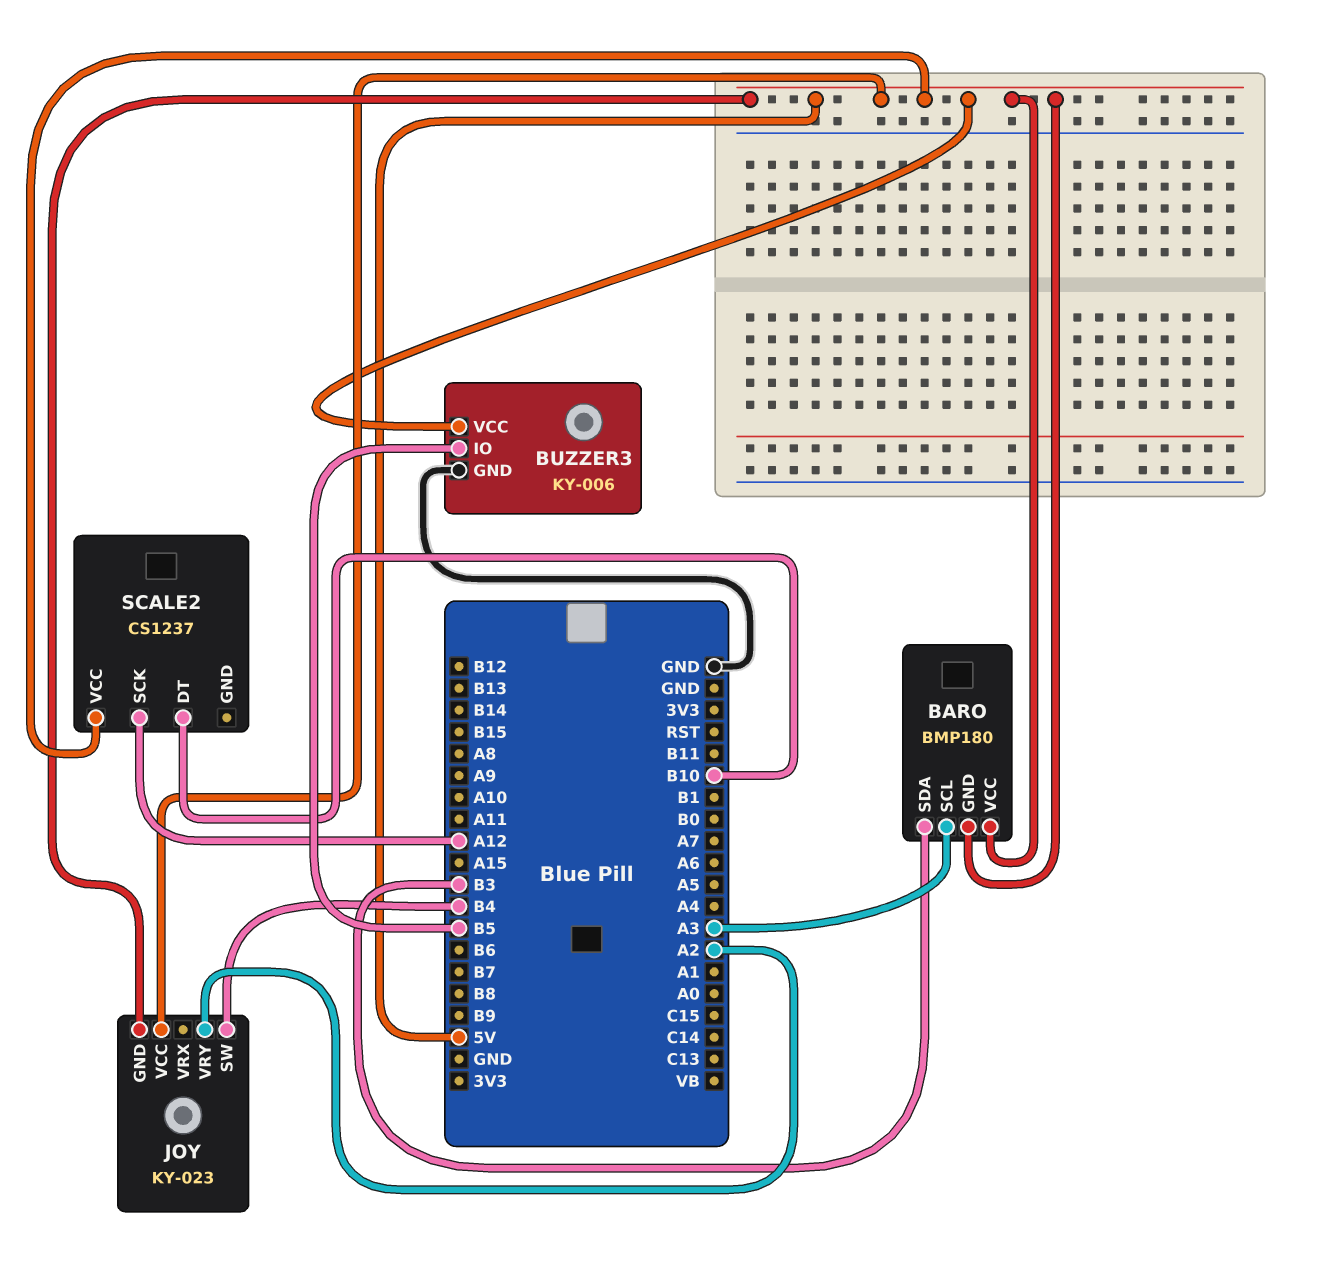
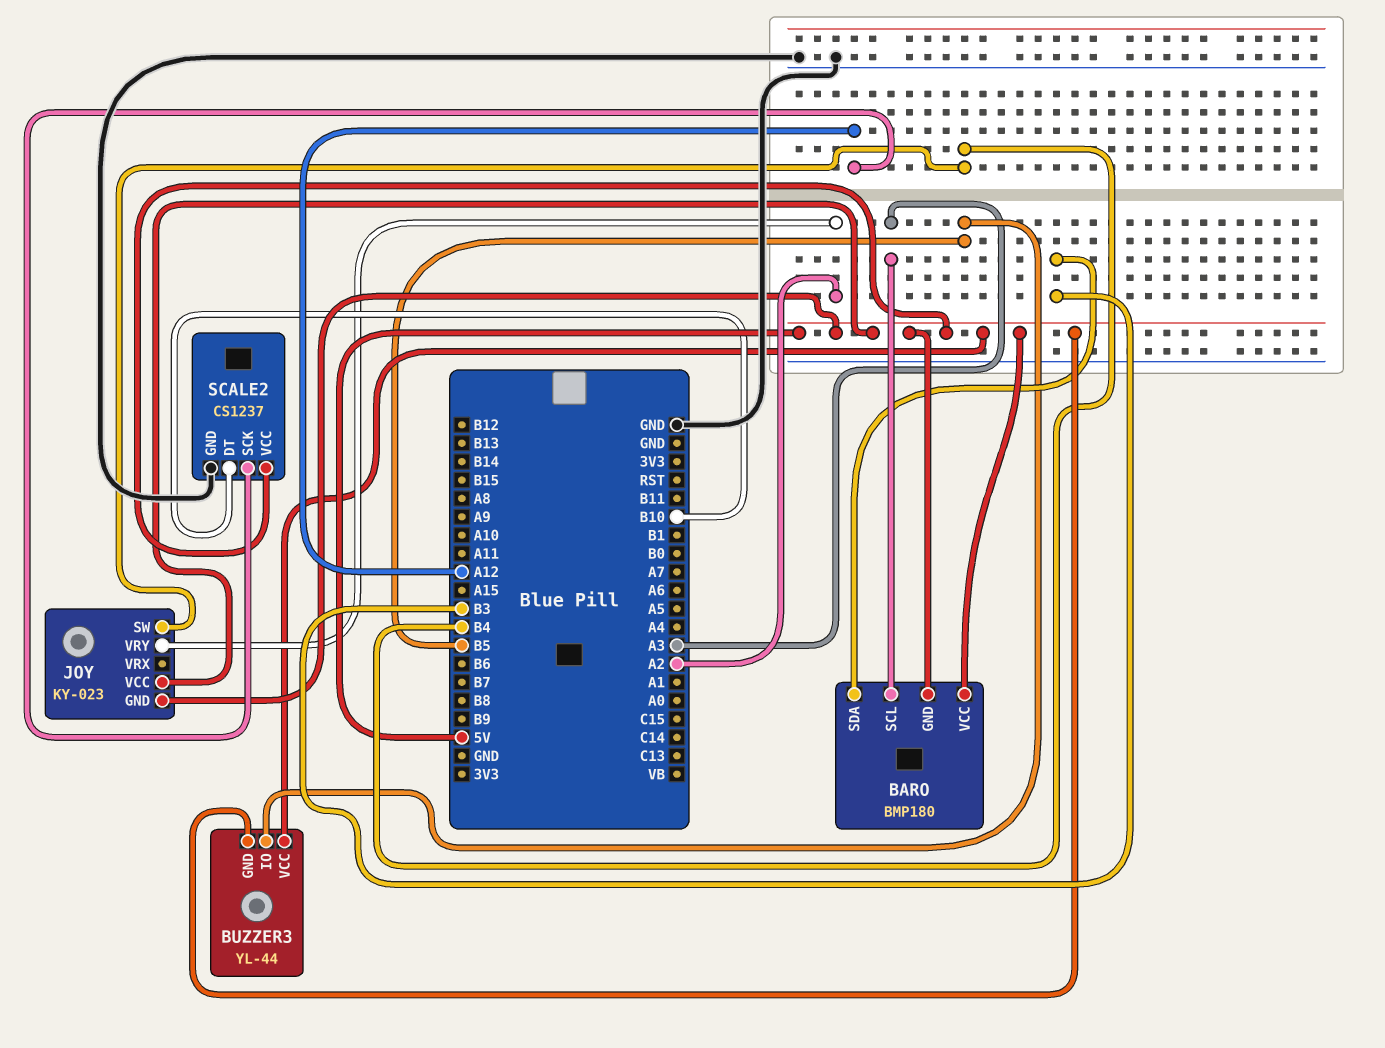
BUZZER3: KY-006 -> YL-44
BUZZER3 pin GND: GND -> 5V
SCALE2 pin GND: none -> GND

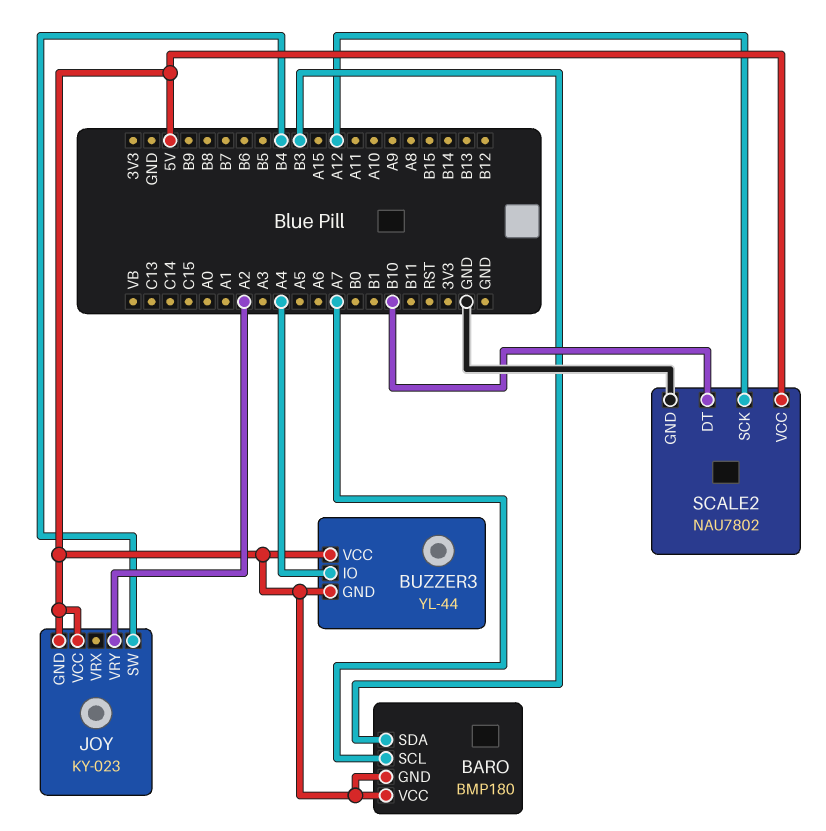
BARO pin SCL: A3 -> A7
BUZZER3 pin IO: B5 -> A4
SCALE2: CS1237 -> NAU7802

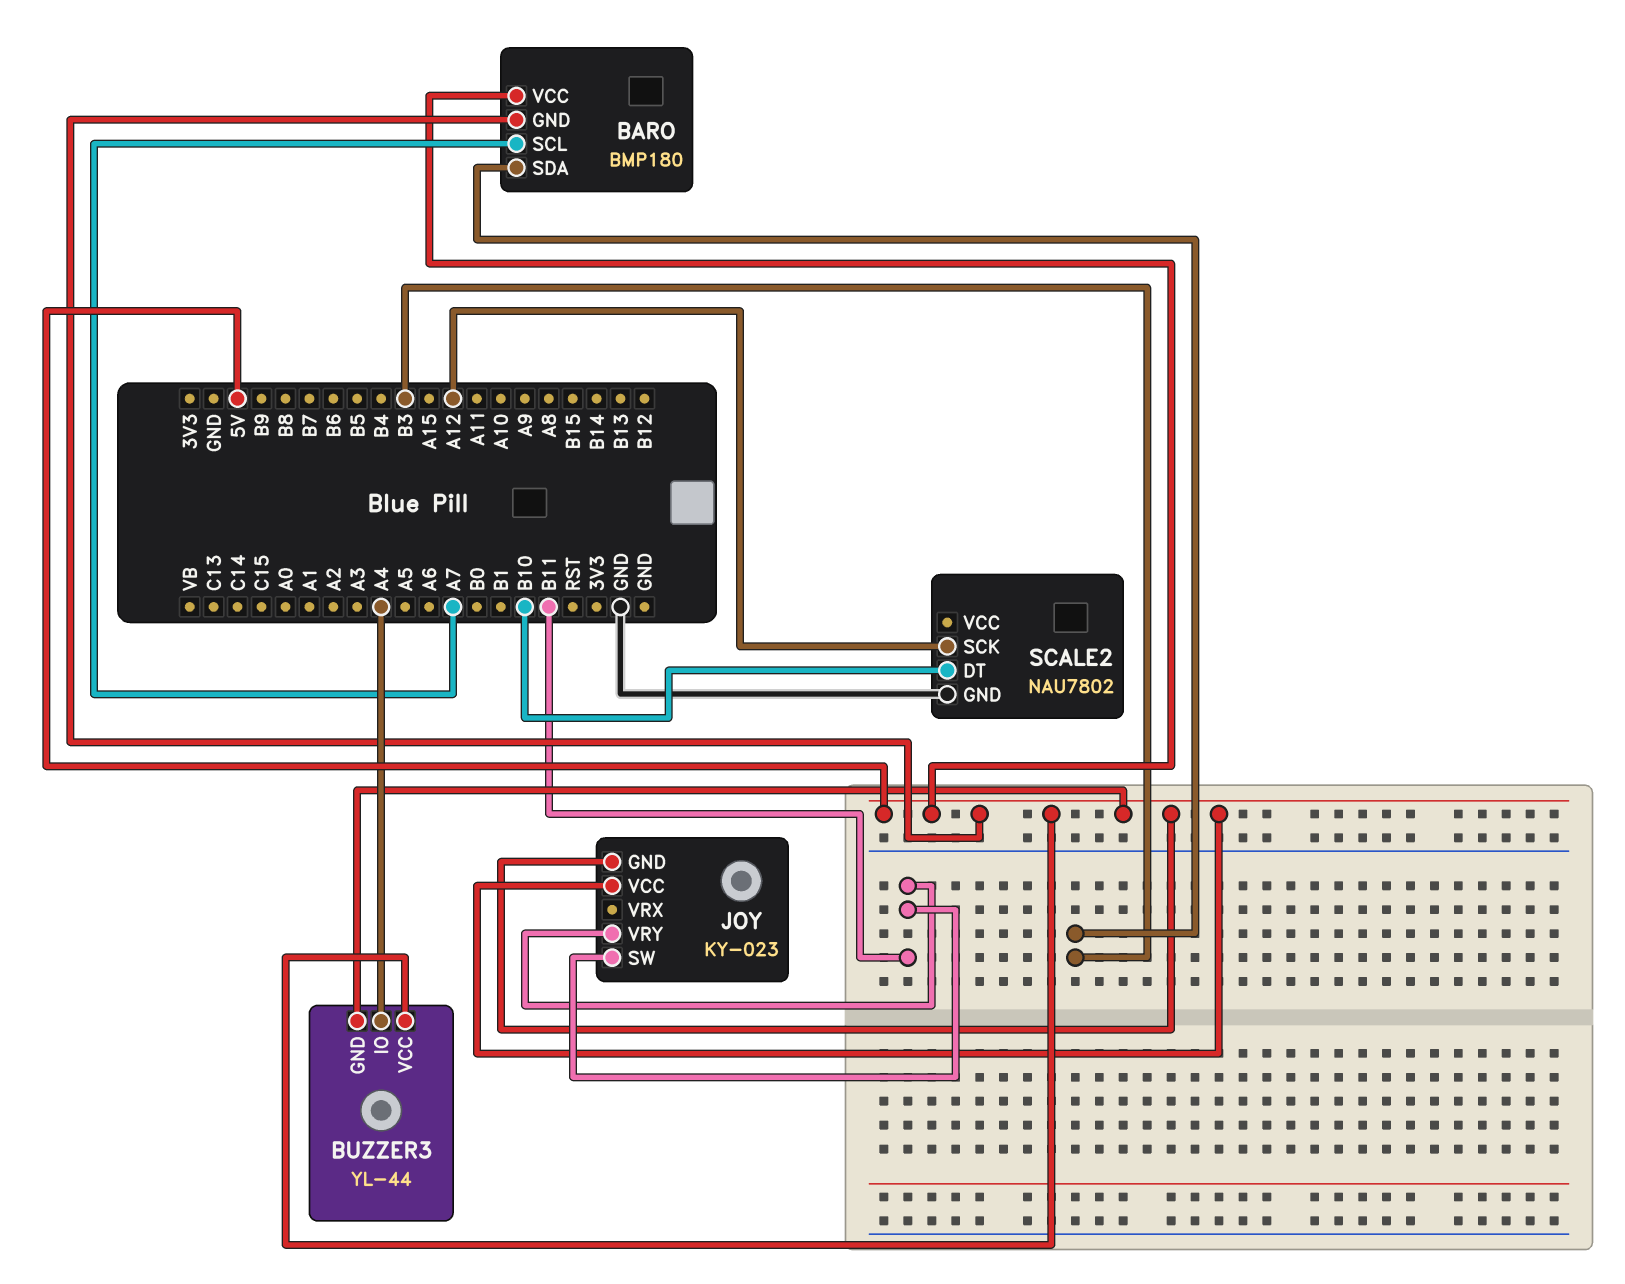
JOY pin SW: B4 -> B11
JOY pin VRY: A2 -> B11
SCALE2 pin VCC: 5V -> none

